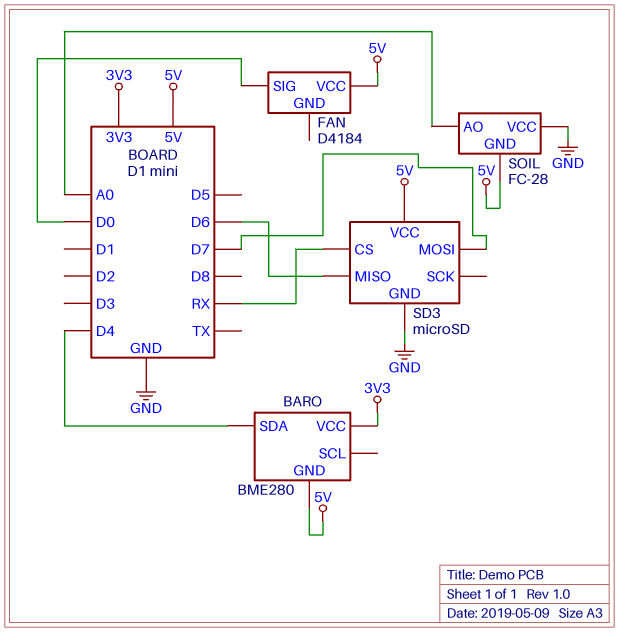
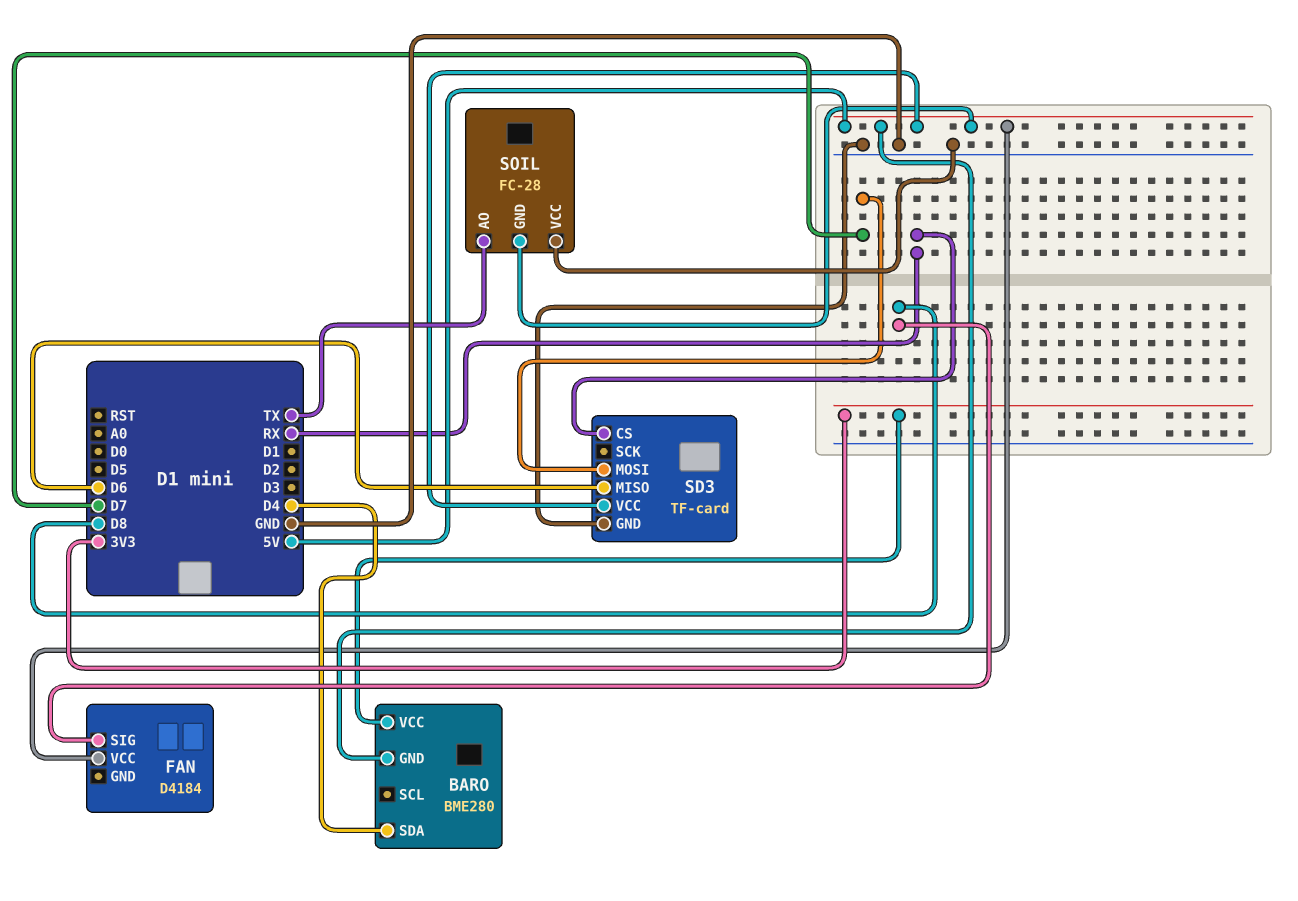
FAN pin SIG: D0 -> D8
SD3: microSD -> TF-card
SOIL pin AO: A0 -> TX

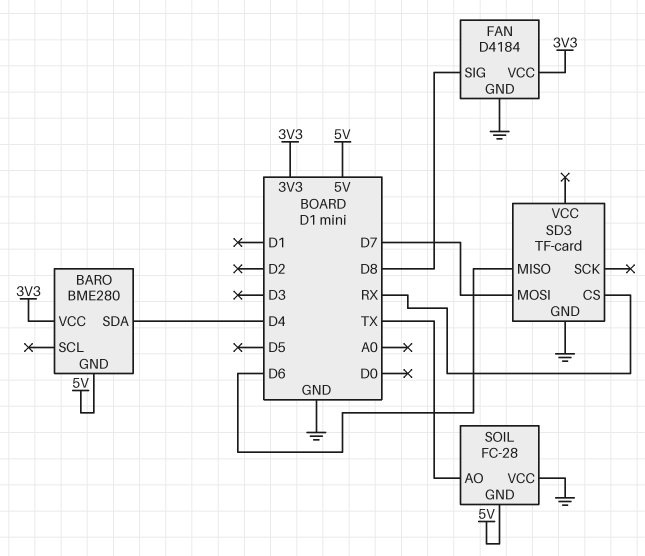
FAN pin GND: none -> GND
FAN pin VCC: 5V -> 3V3
SD3 pin VCC: 5V -> none

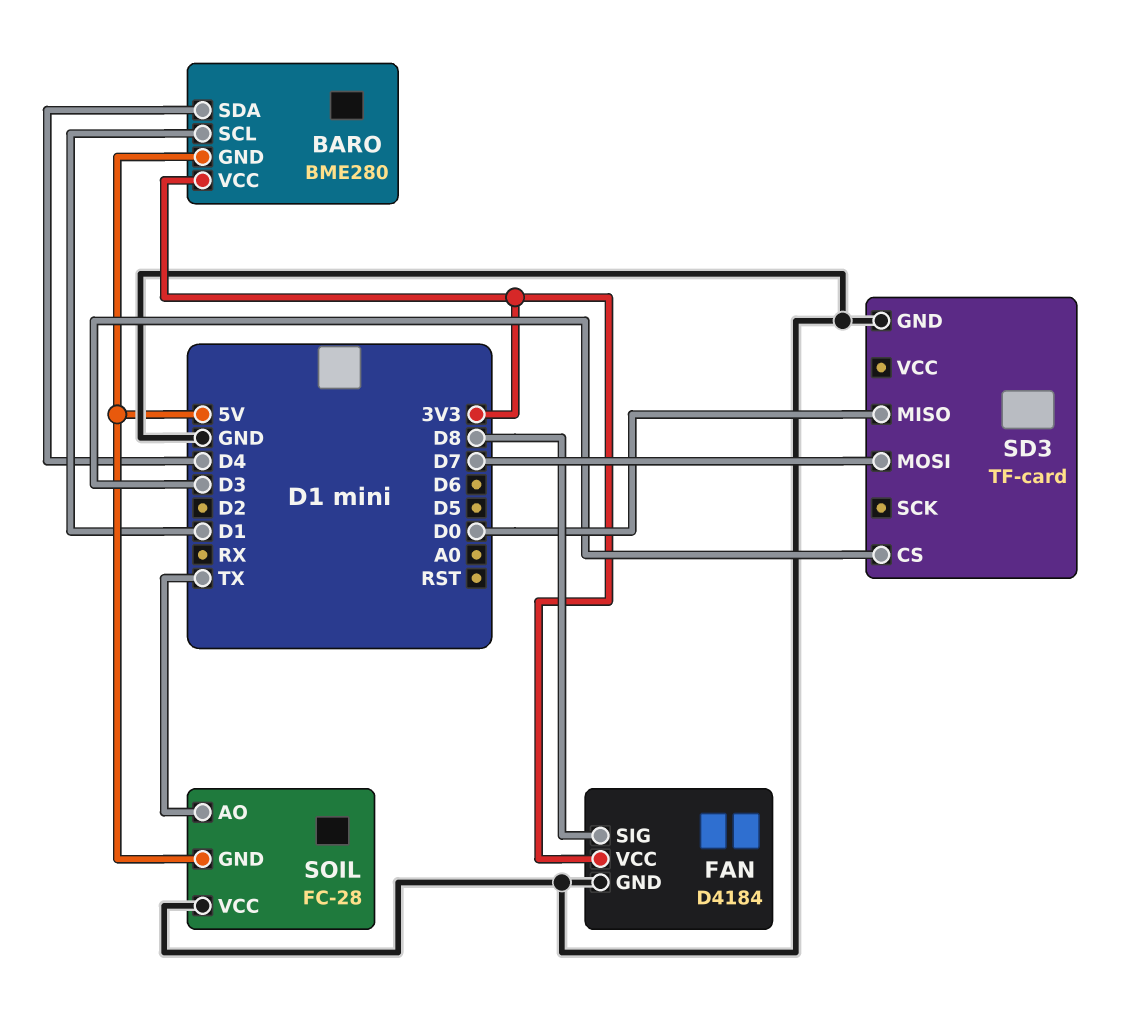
BARO pin SCL: none -> D1
SD3 pin CS: RX -> D3
SD3 pin MISO: D6 -> D0

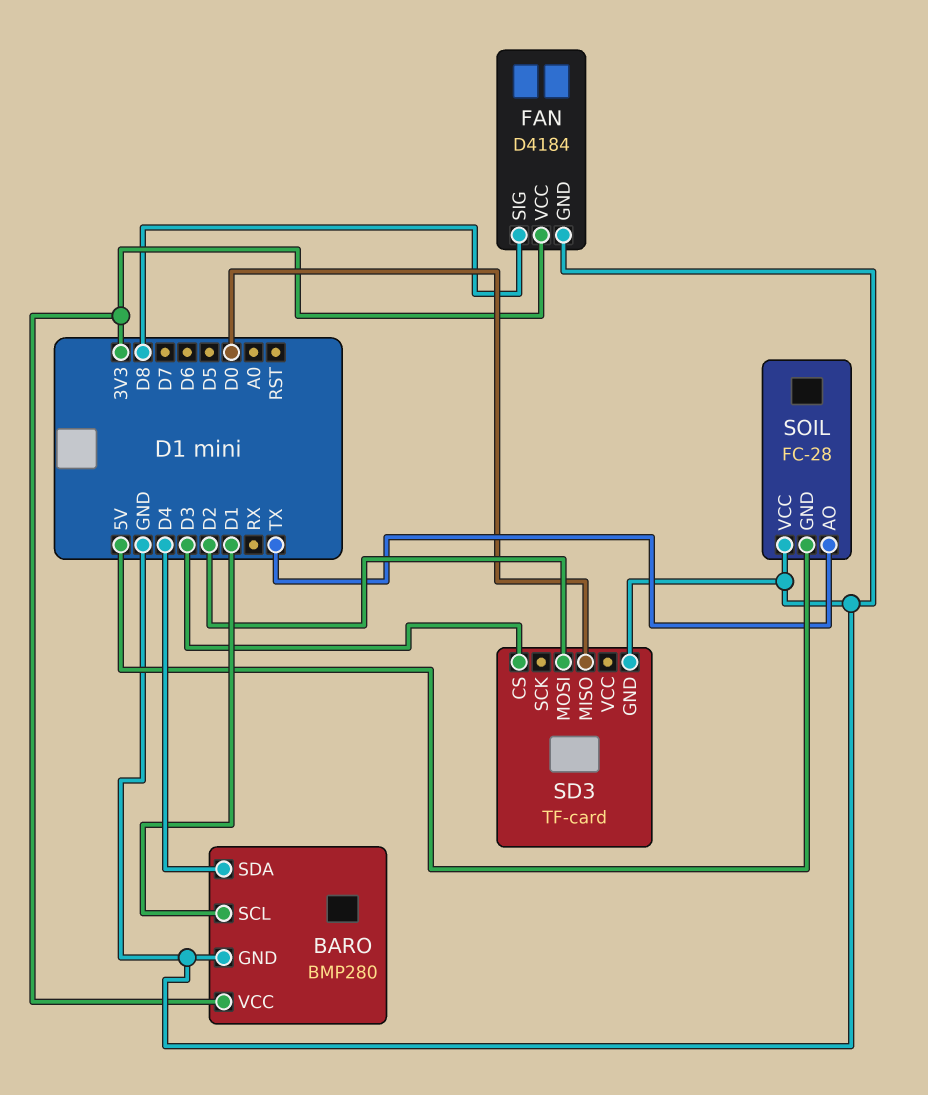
BARO: BME280 -> BMP280
BARO pin GND: 5V -> GND
SD3 pin MOSI: D7 -> D2

